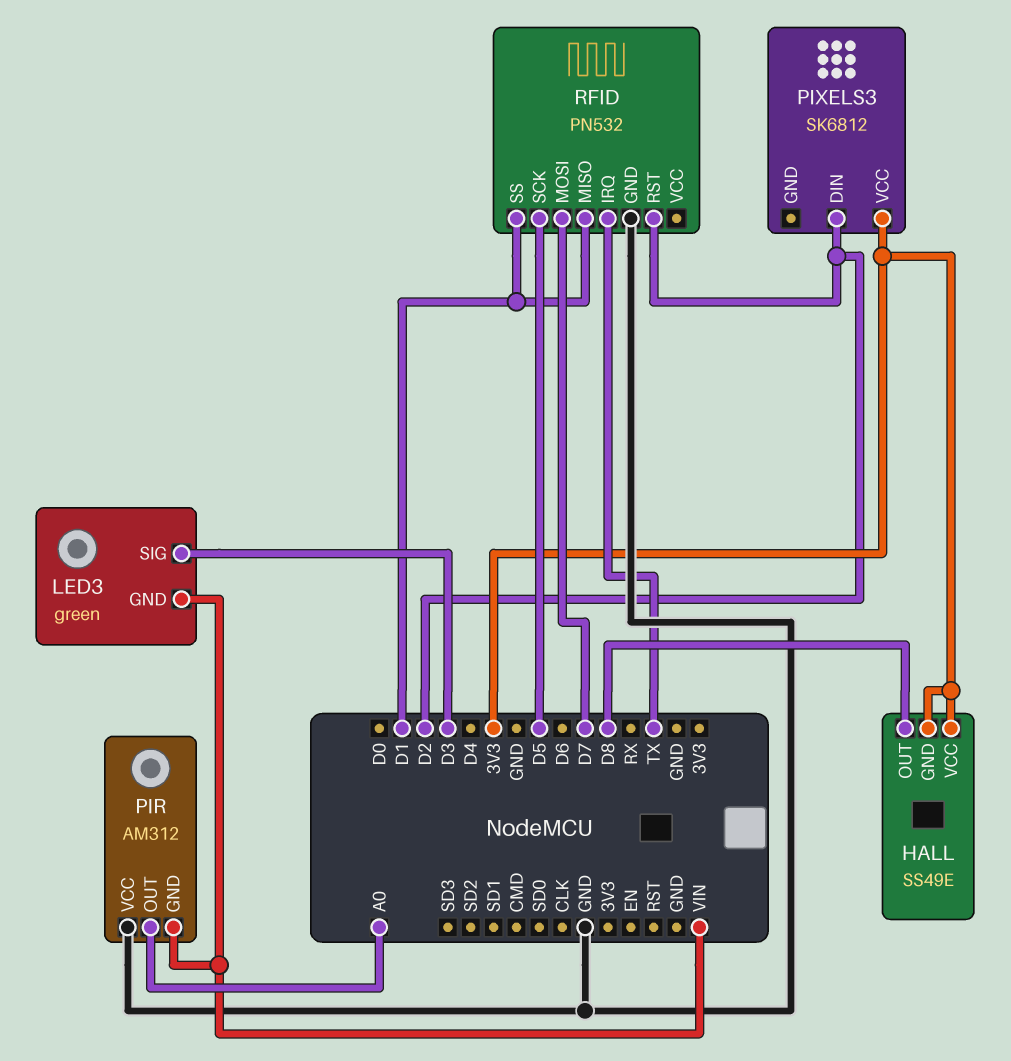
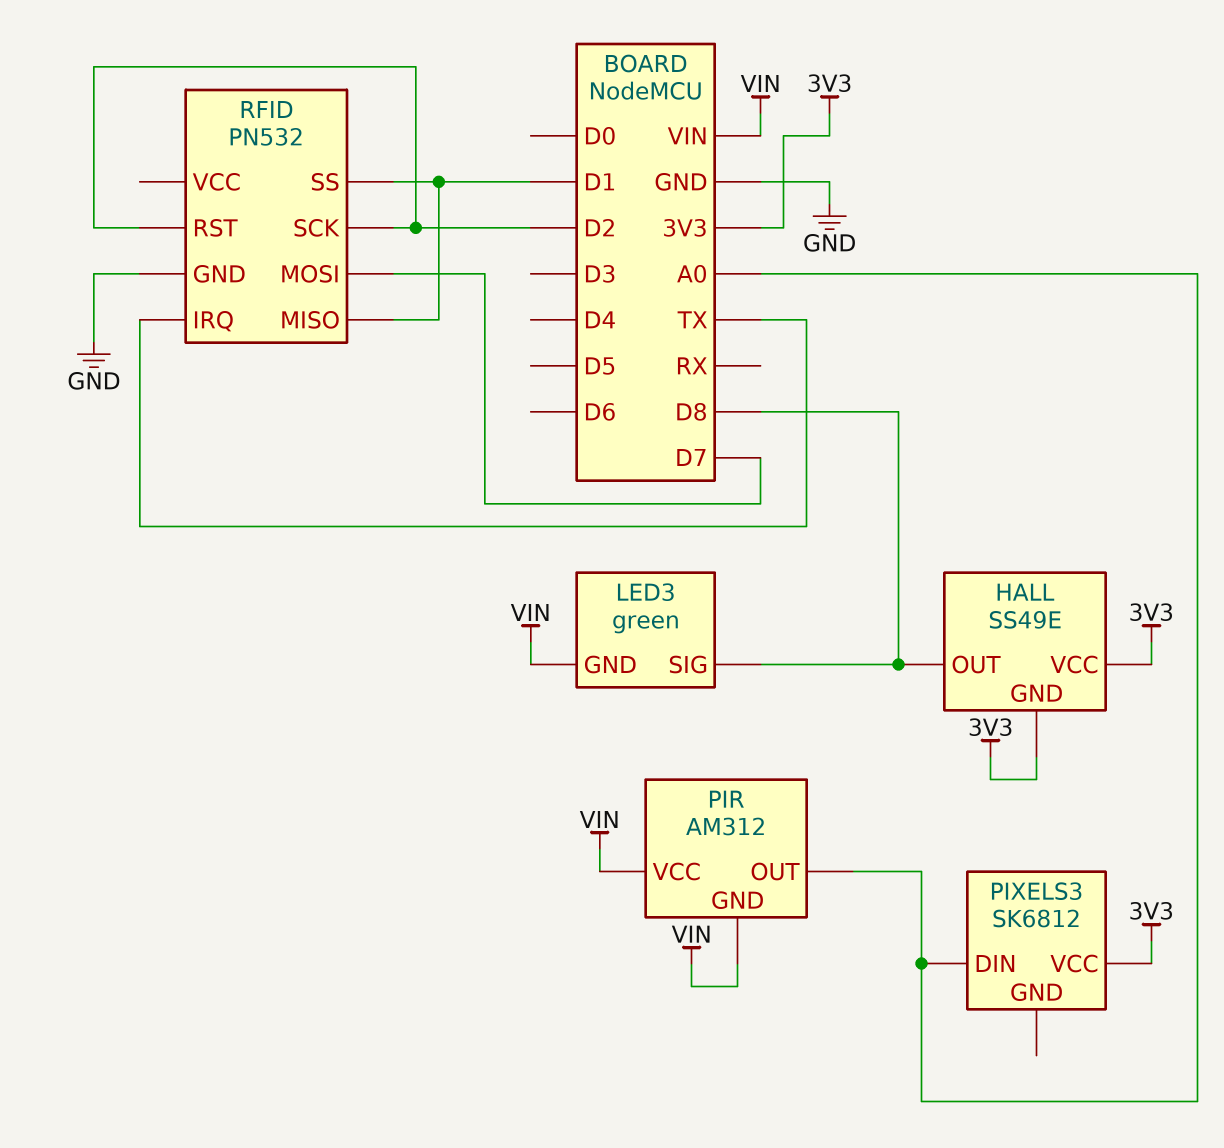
LED3 pin SIG: D3 -> D8
PIR pin VCC: GND -> VIN
PIXELS3 pin DIN: D2 -> A0
RFID pin SCK: D5 -> D2

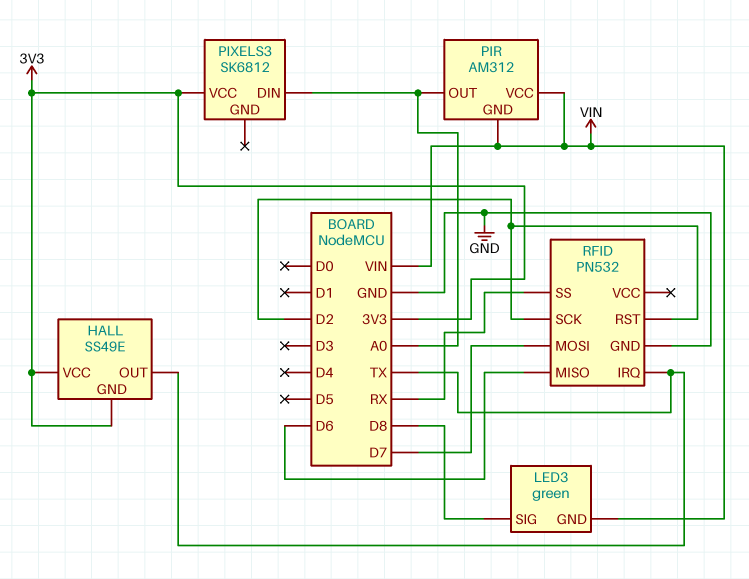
HALL pin OUT: D8 -> TX
RFID pin MISO: D1 -> D6
RFID pin SS: D1 -> RX

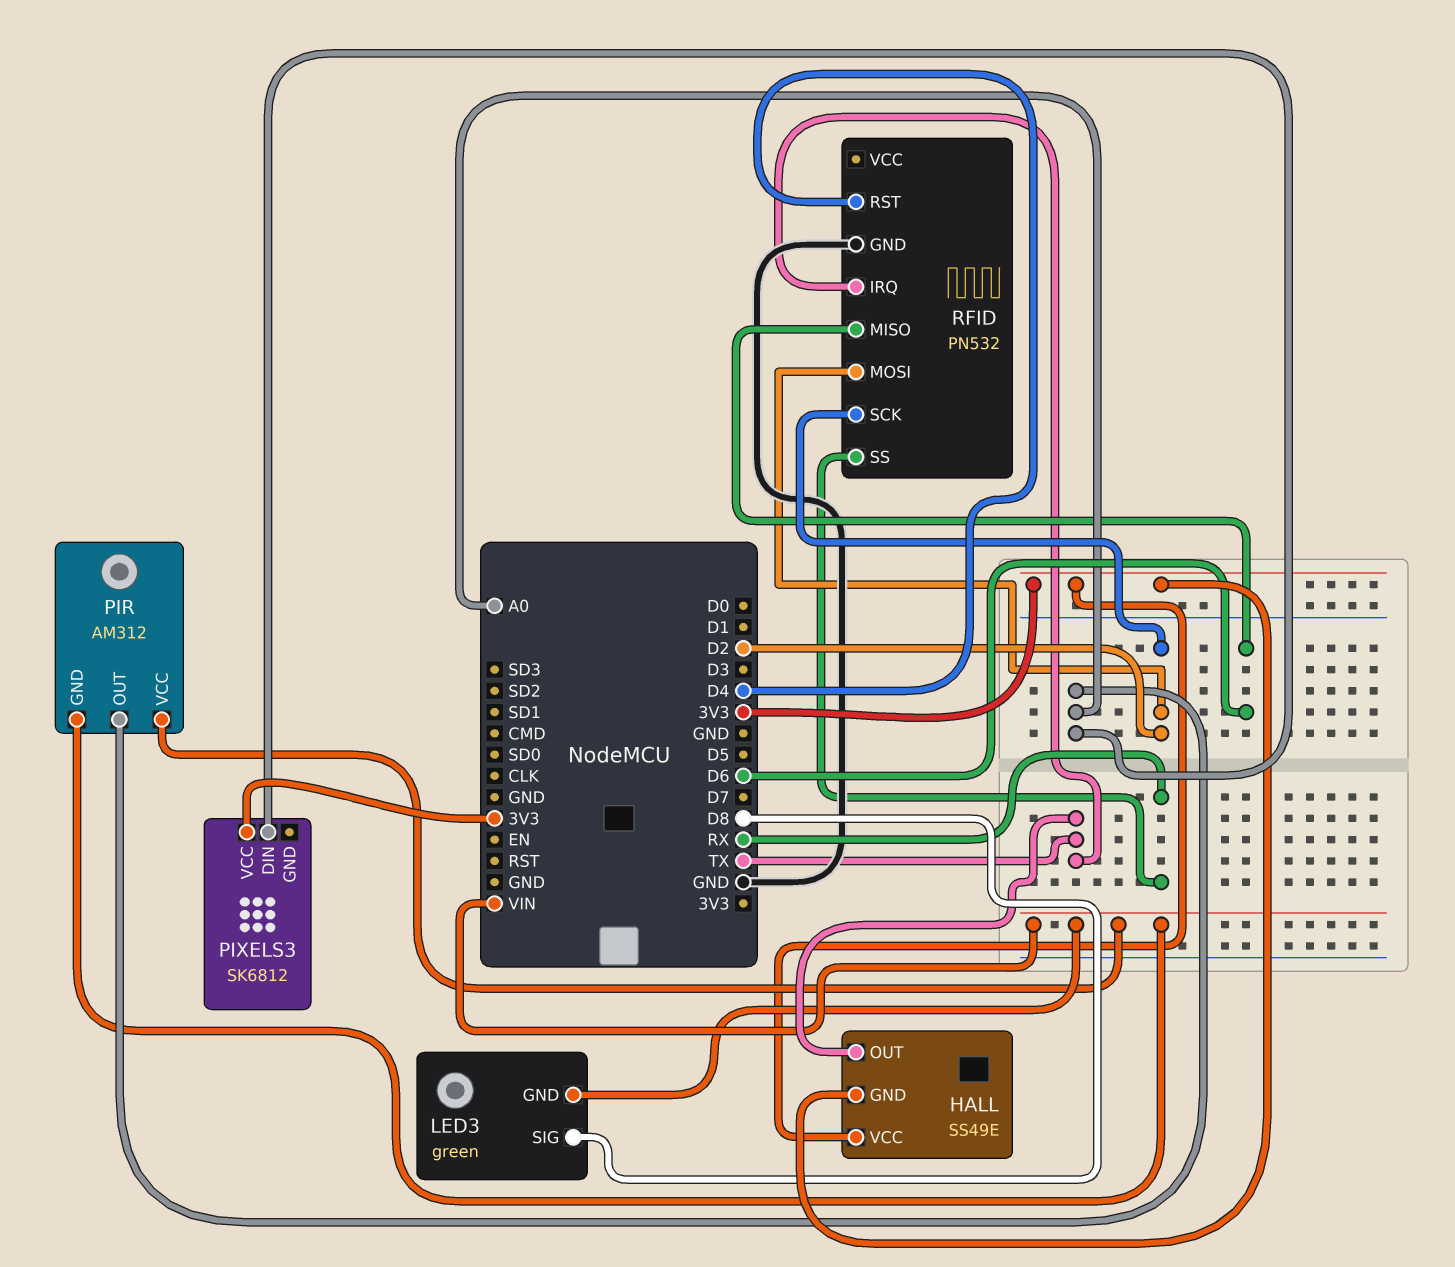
RFID pin MOSI: D7 -> D2
RFID pin RST: D2 -> D4

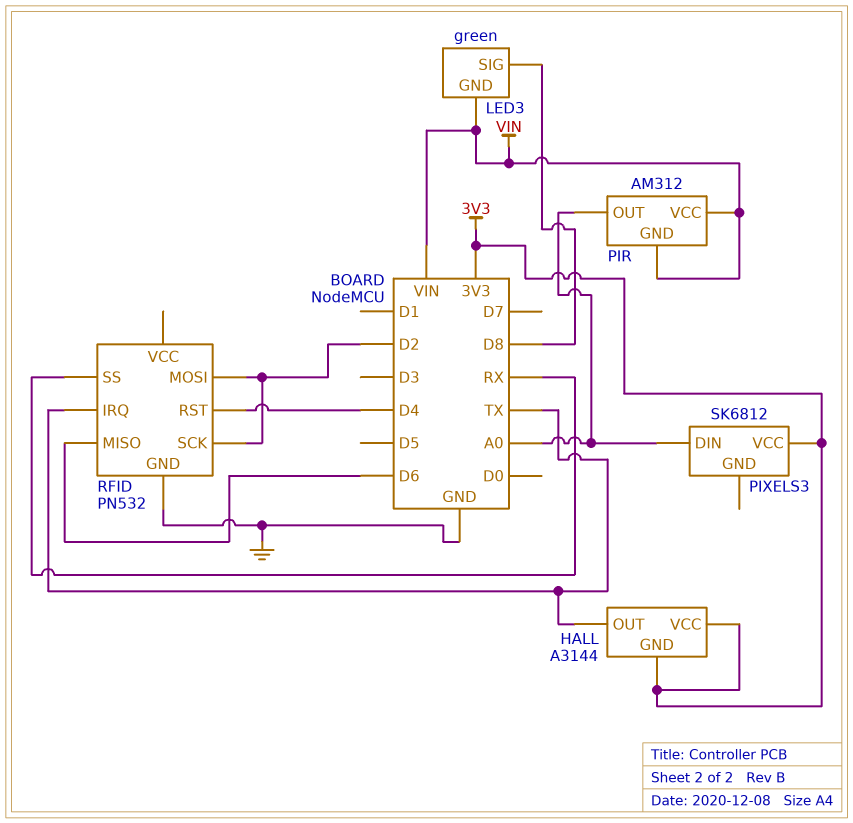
HALL: SS49E -> A3144

